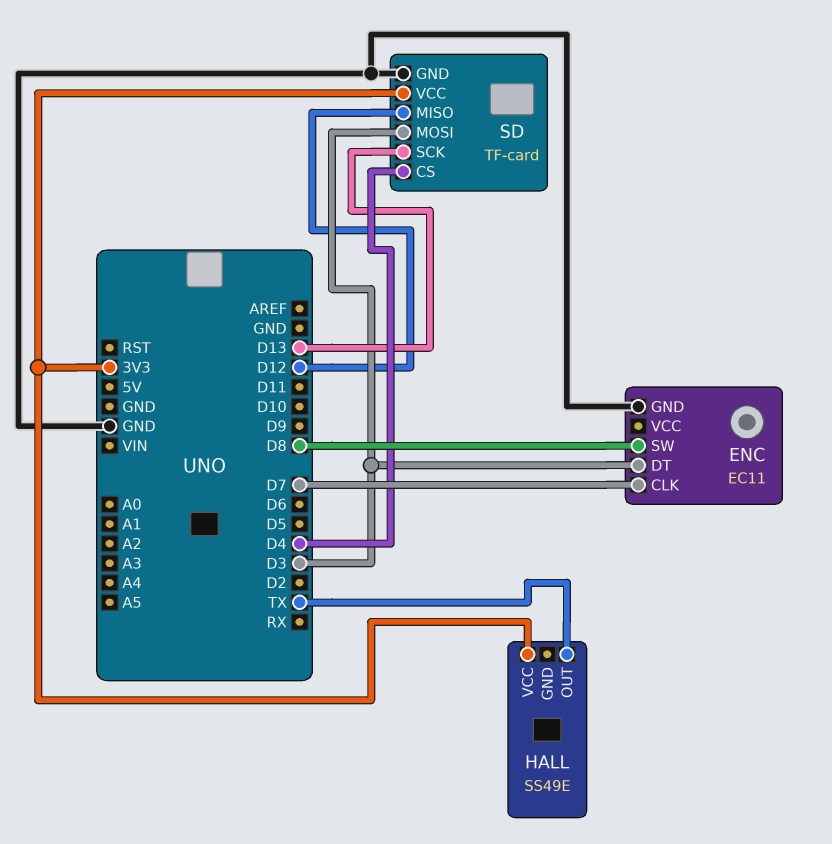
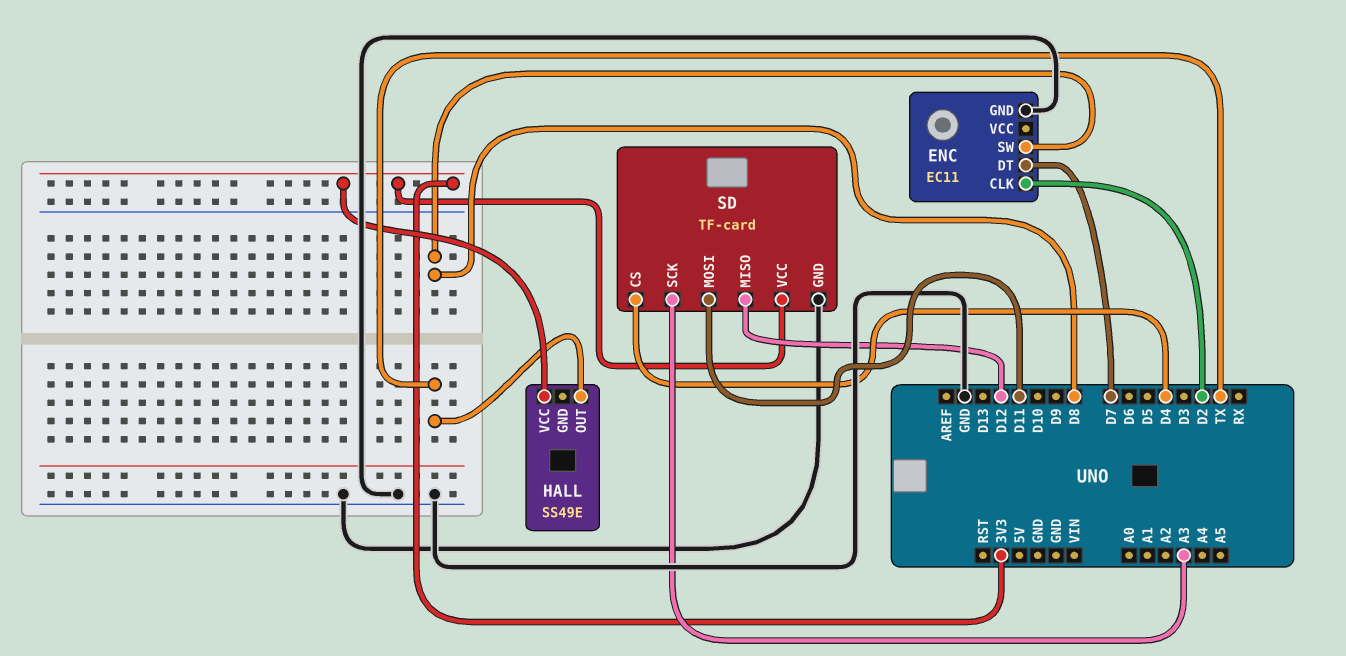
ENC pin CLK: D7 -> D2
ENC pin DT: D3 -> D7
SD pin MOSI: D3 -> D11
SD pin SCK: D13 -> A3

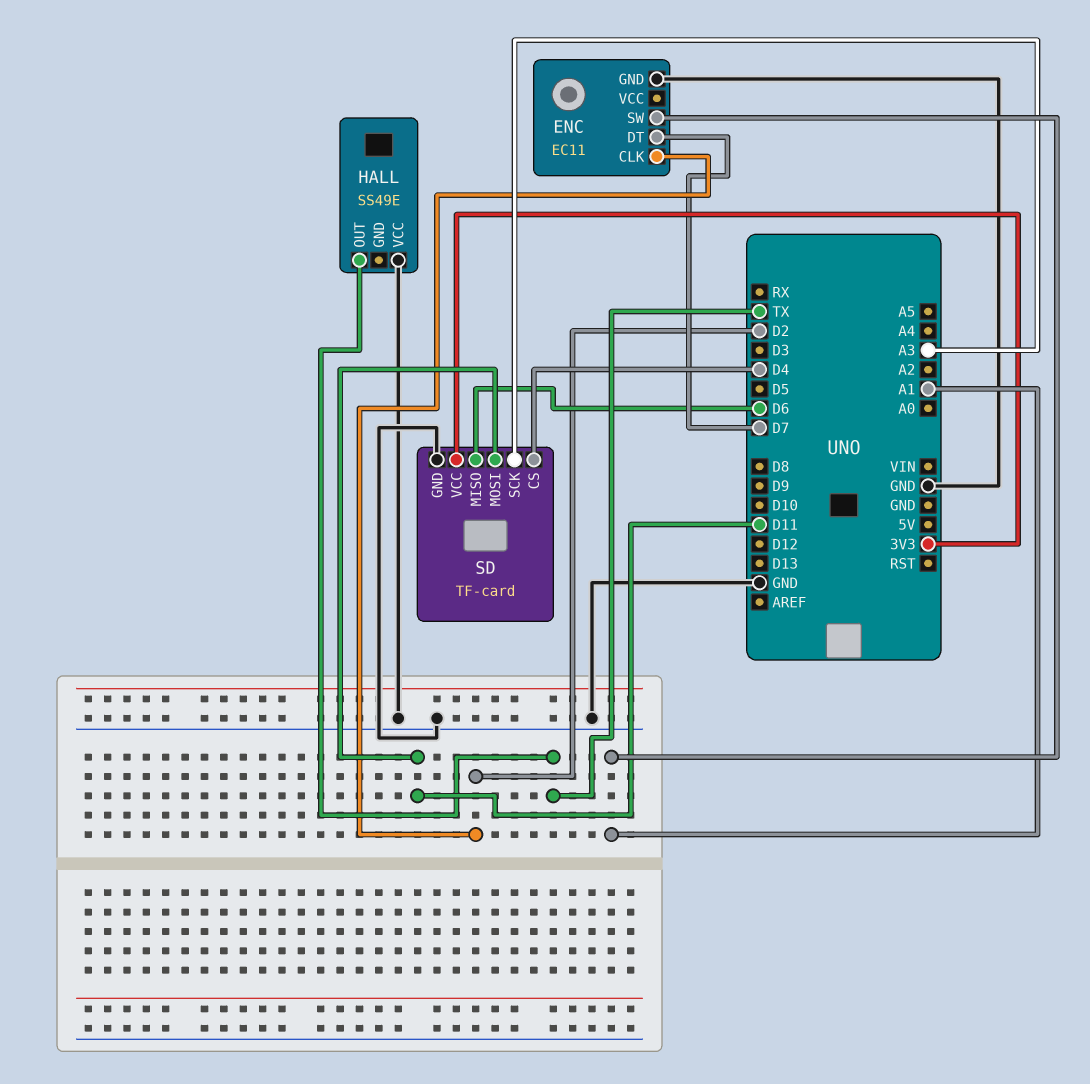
ENC pin SW: D8 -> A1
HALL pin VCC: 3V3 -> GND
SD pin MISO: D12 -> D6

